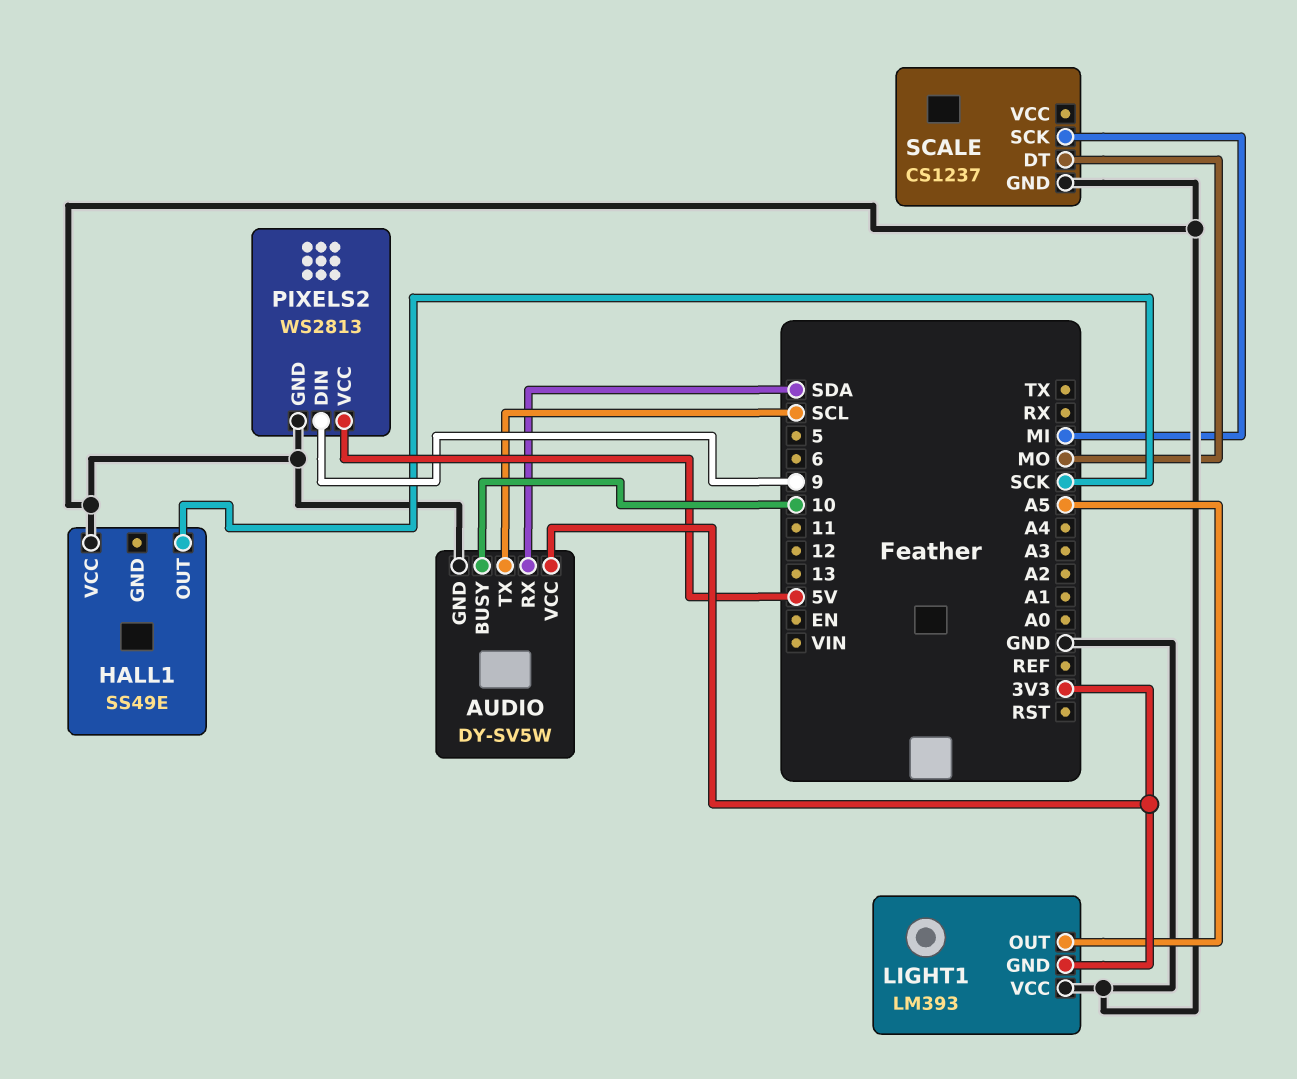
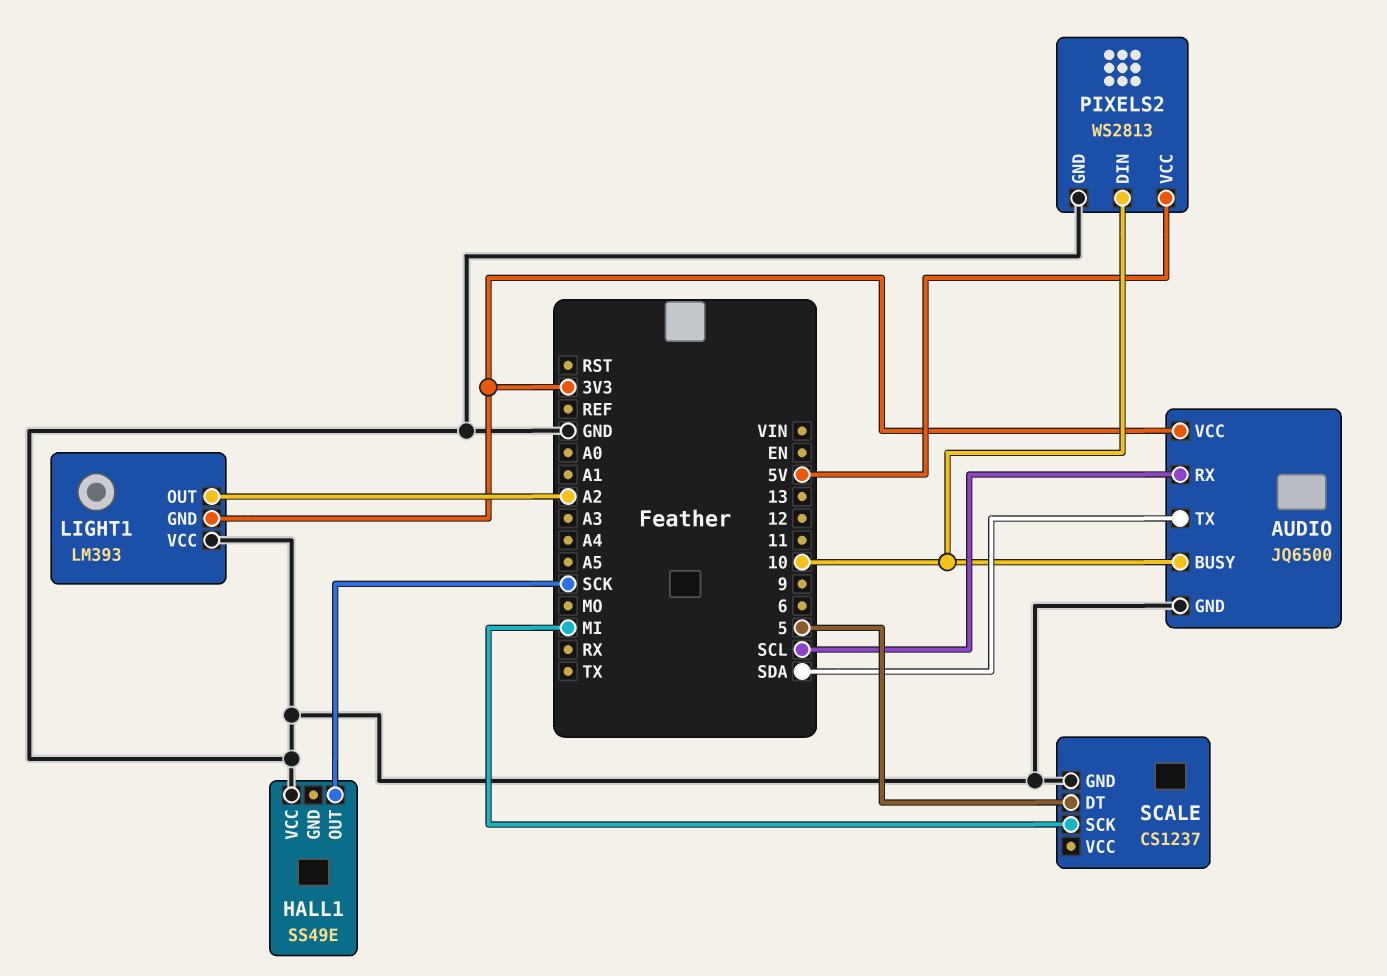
AUDIO: DY-SV5W -> JQ6500
AUDIO pin RX: SDA -> SCL
AUDIO pin TX: SCL -> SDA
LIGHT1 pin OUT: A5 -> A2
PIXELS2 pin DIN: 9 -> 10
SCALE pin DT: MO -> 5

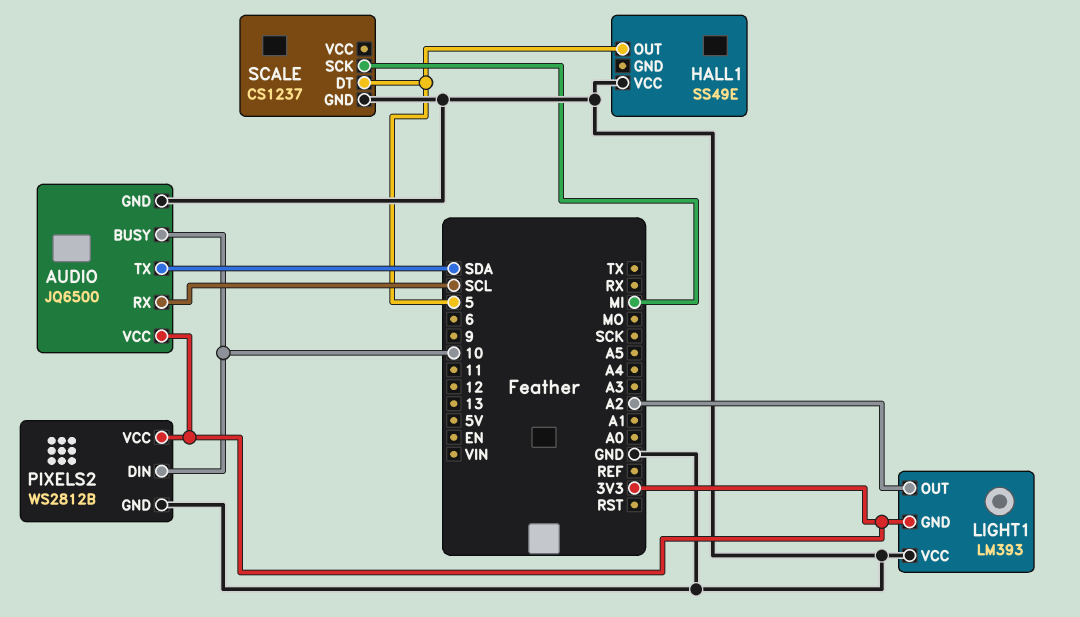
HALL1 pin OUT: SCK -> 5
PIXELS2: WS2813 -> WS2812B
PIXELS2 pin VCC: 5V -> 3V3

